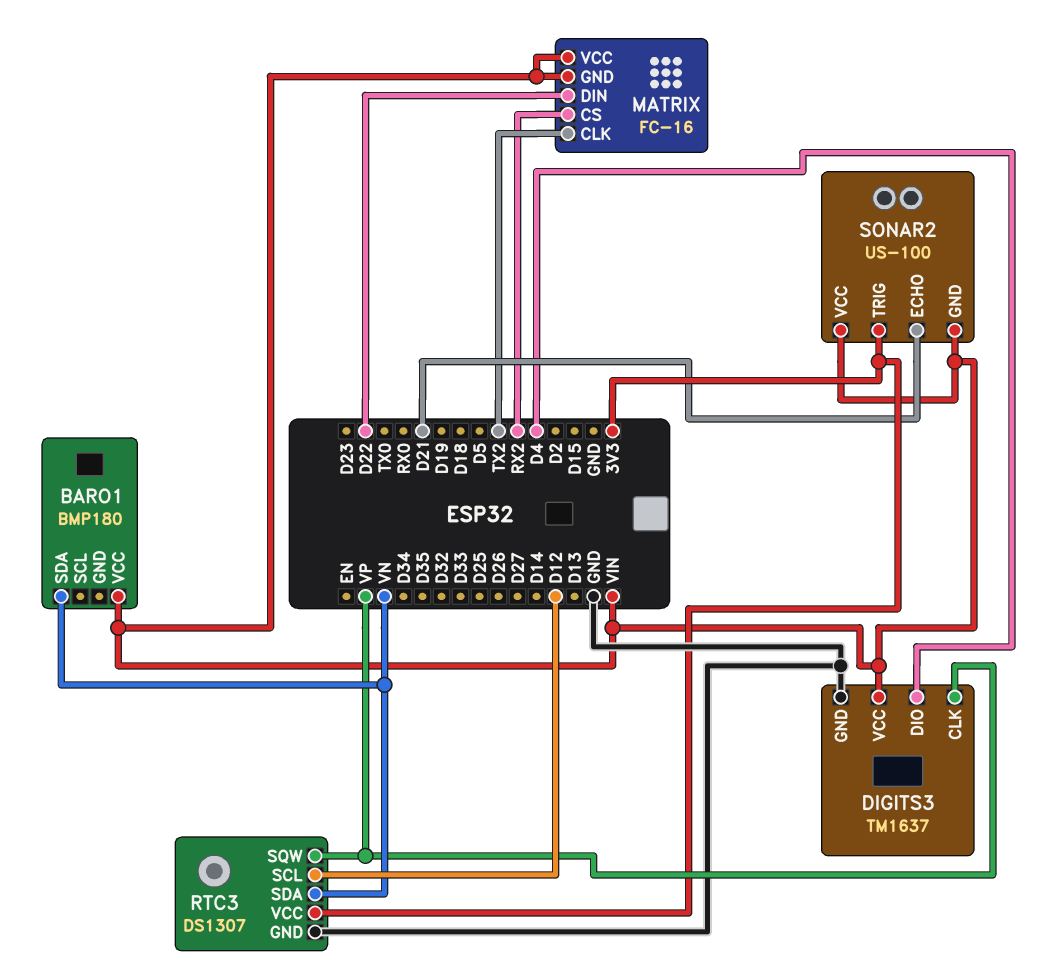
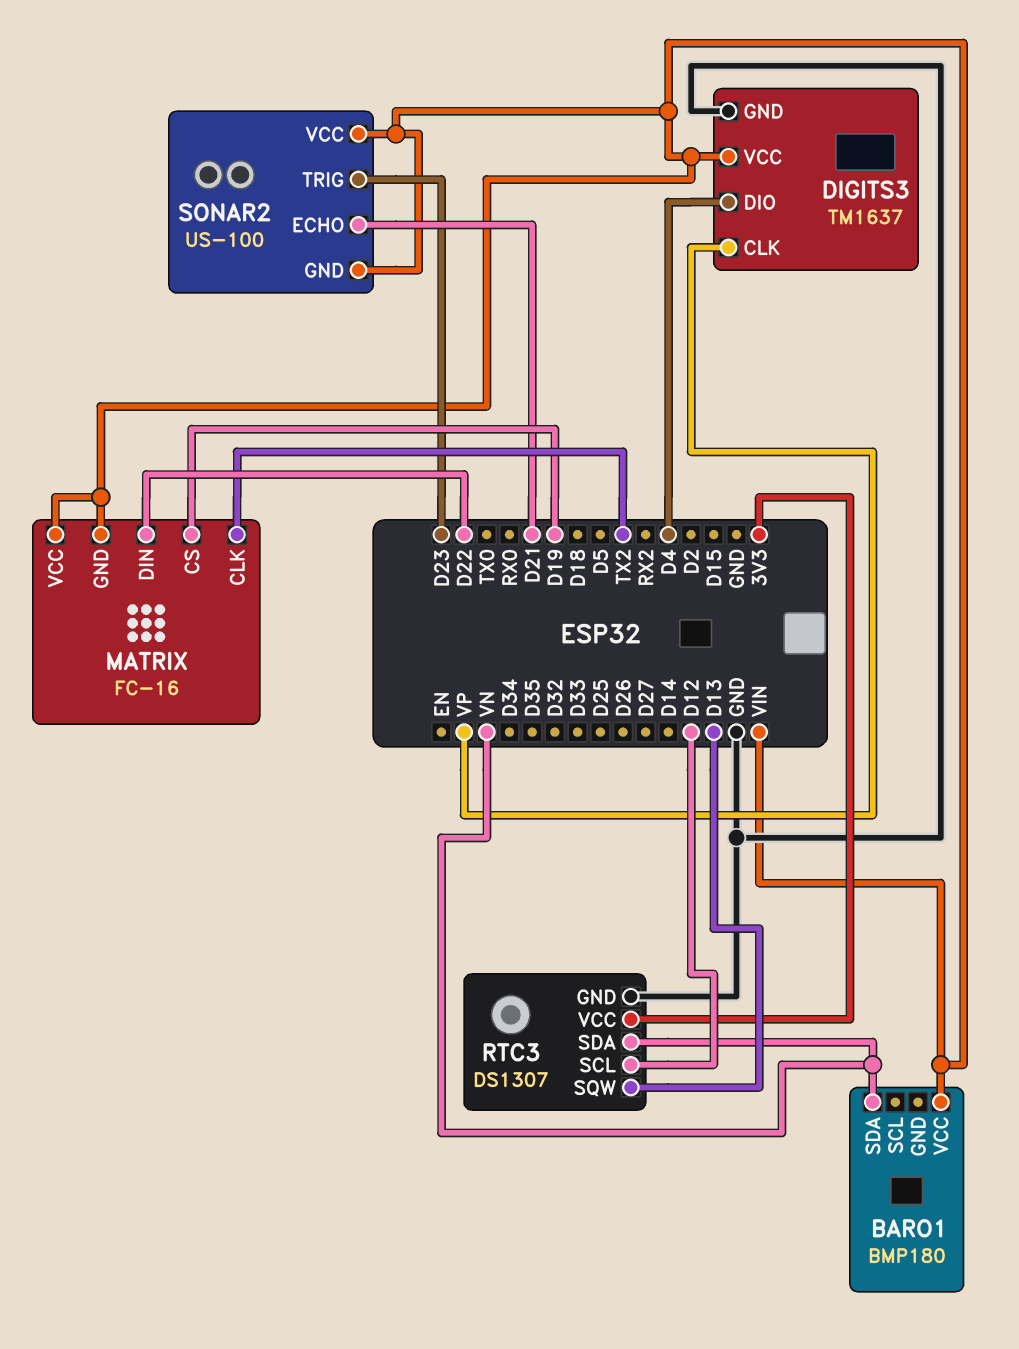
MATRIX pin CS: RX2 -> D19
RTC3 pin SQW: VP -> D13
SONAR2 pin TRIG: 3V3 -> D23

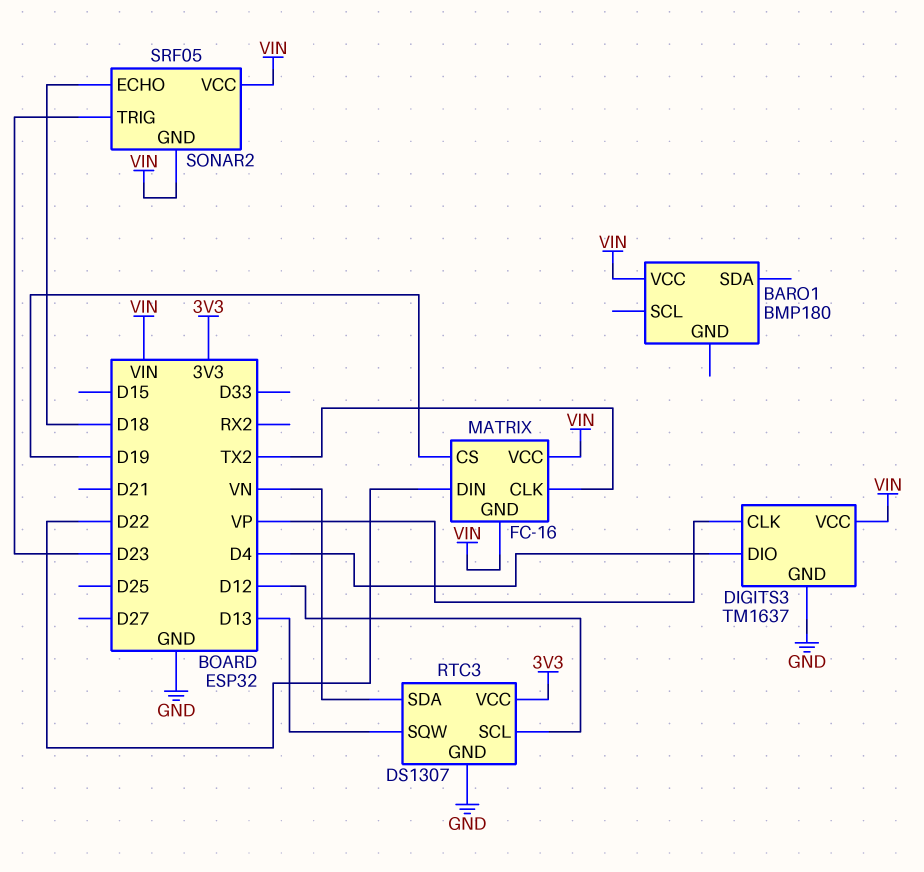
BARO1 pin SDA: VN -> none
SONAR2: US-100 -> SRF05
SONAR2 pin ECHO: D21 -> D18

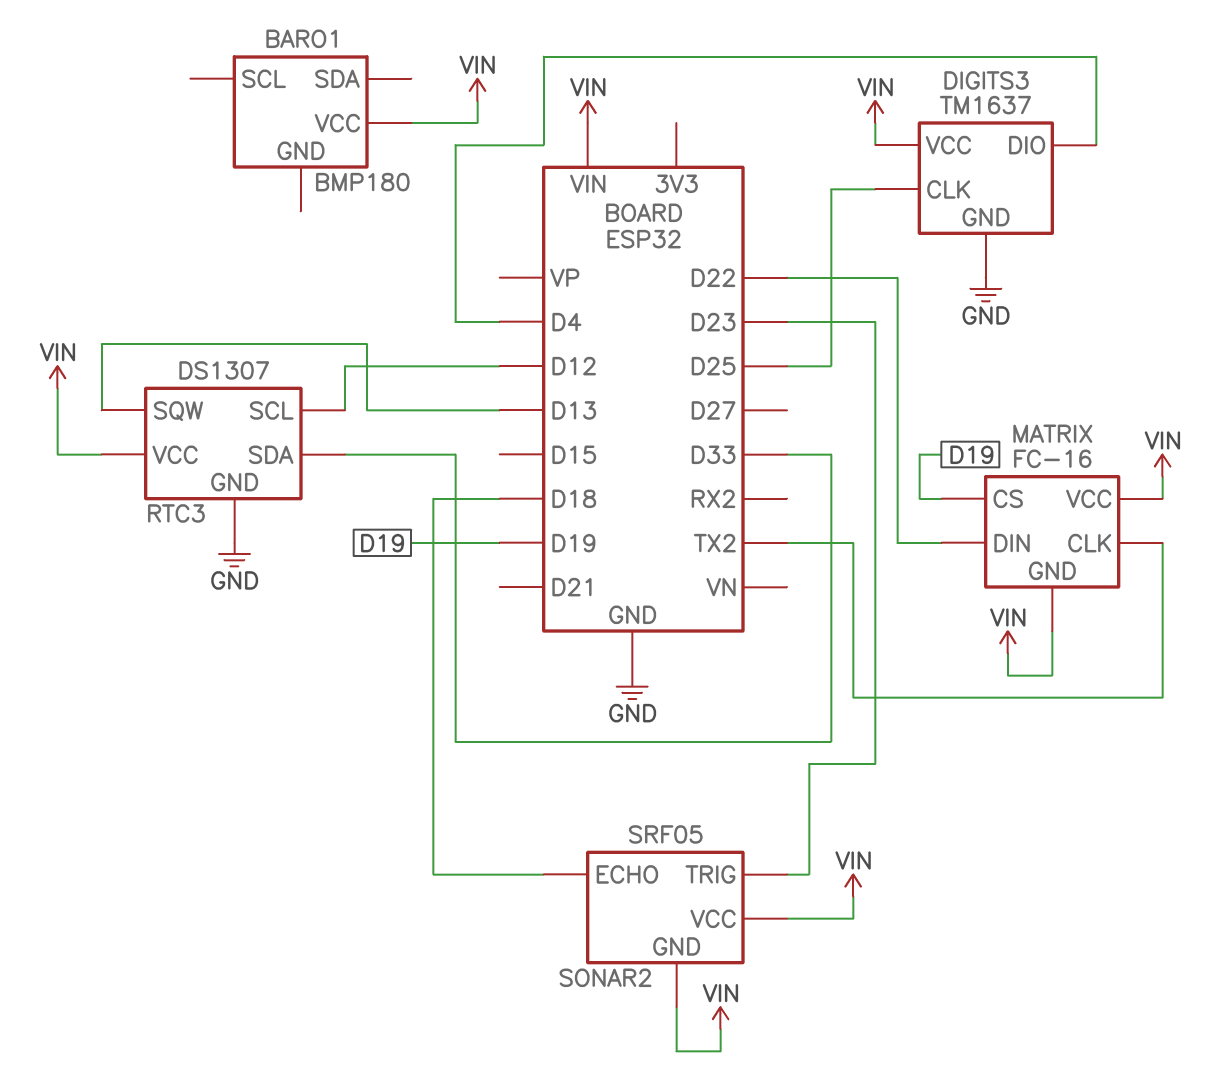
DIGITS3 pin CLK: VP -> D25
RTC3 pin SDA: VN -> D33
RTC3 pin VCC: 3V3 -> VIN

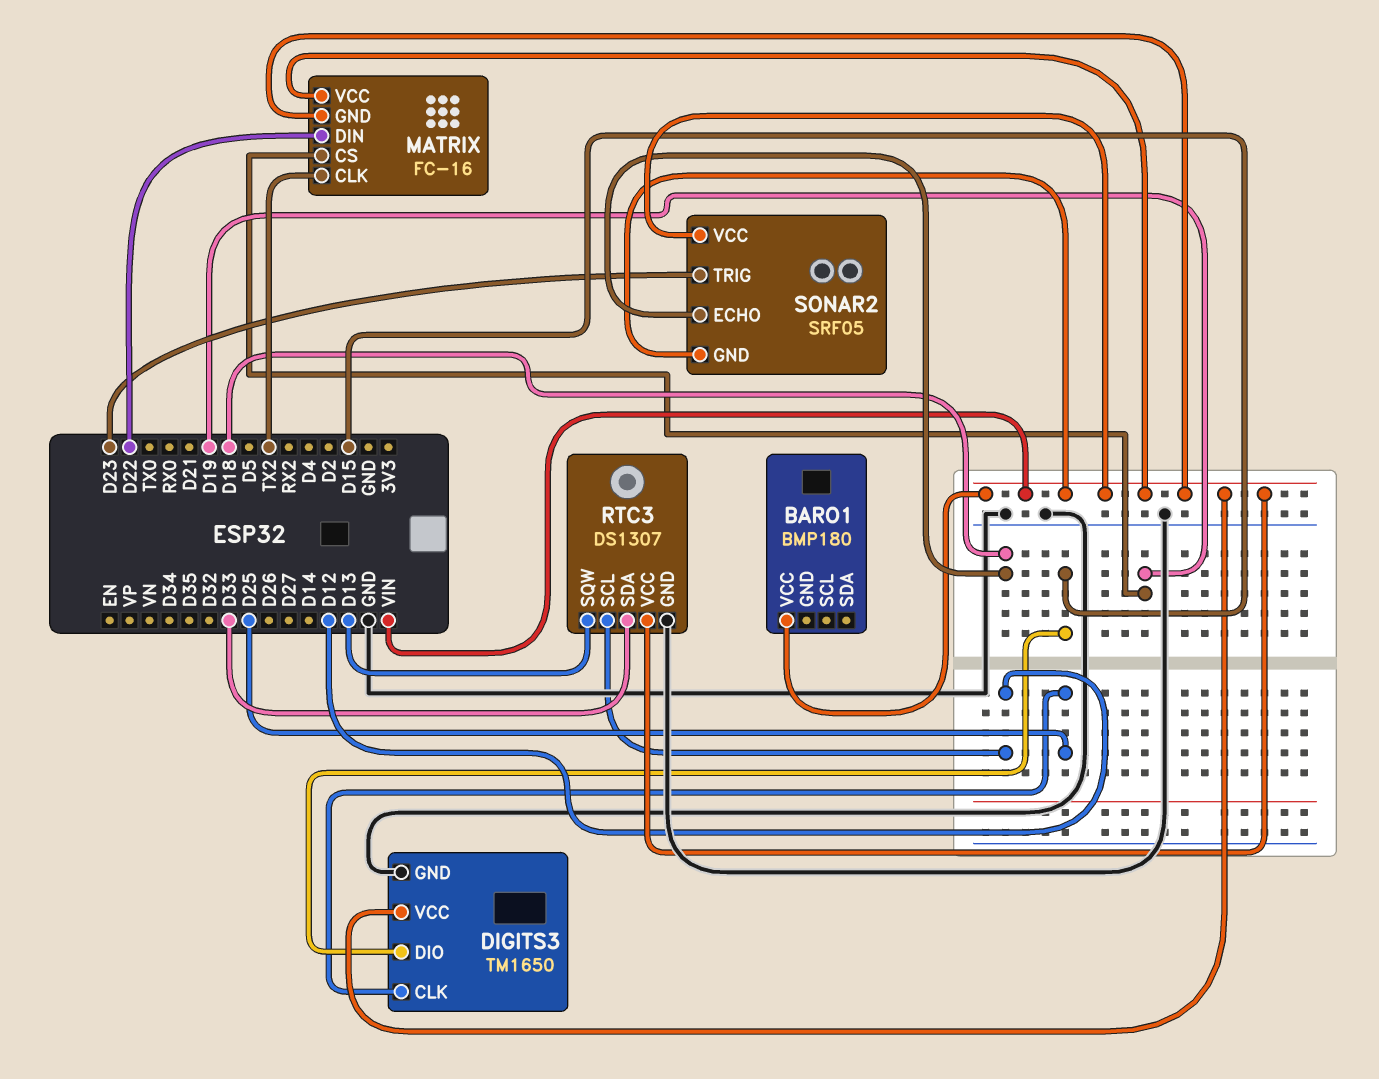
DIGITS3: TM1637 -> TM1650
DIGITS3 pin DIO: D4 -> D15

